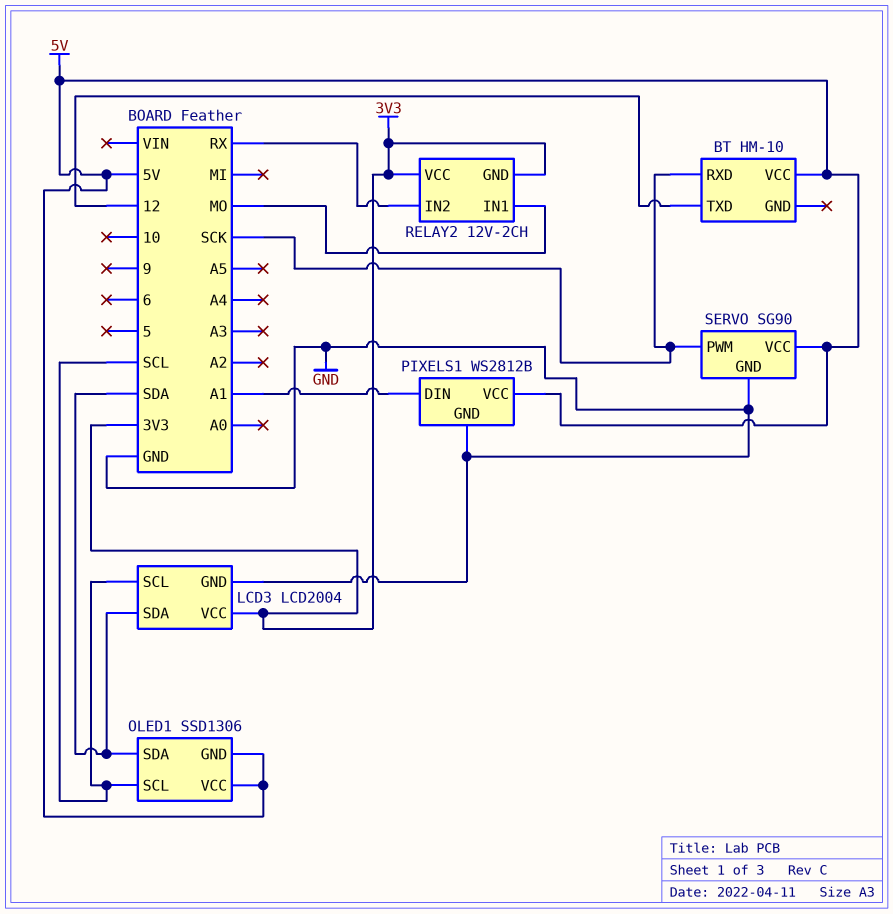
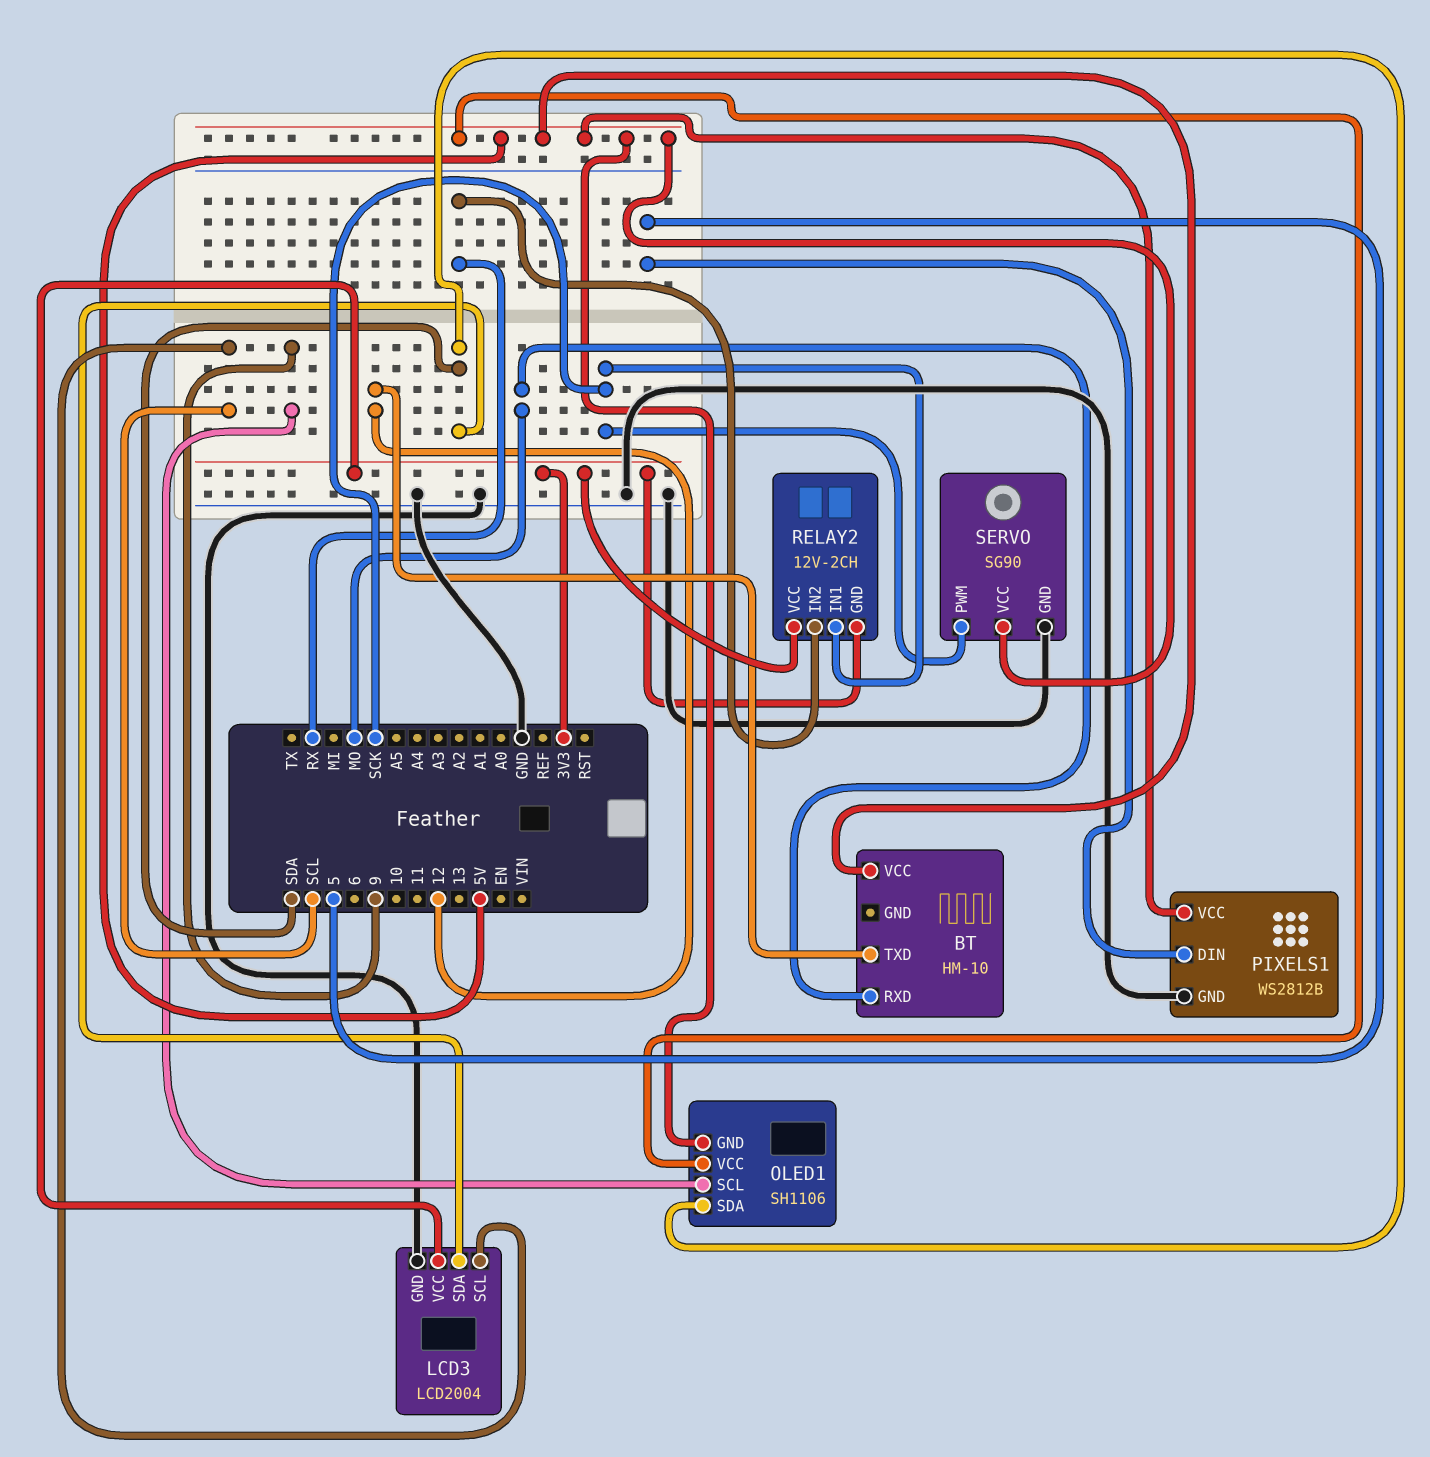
BT pin RXD: SCK -> MO
OLED1: SSD1306 -> SH1106
OLED1 pin SCL: SCL -> 9
PIXELS1 pin DIN: A1 -> 5
RELAY2 pin IN1: MO -> SCK

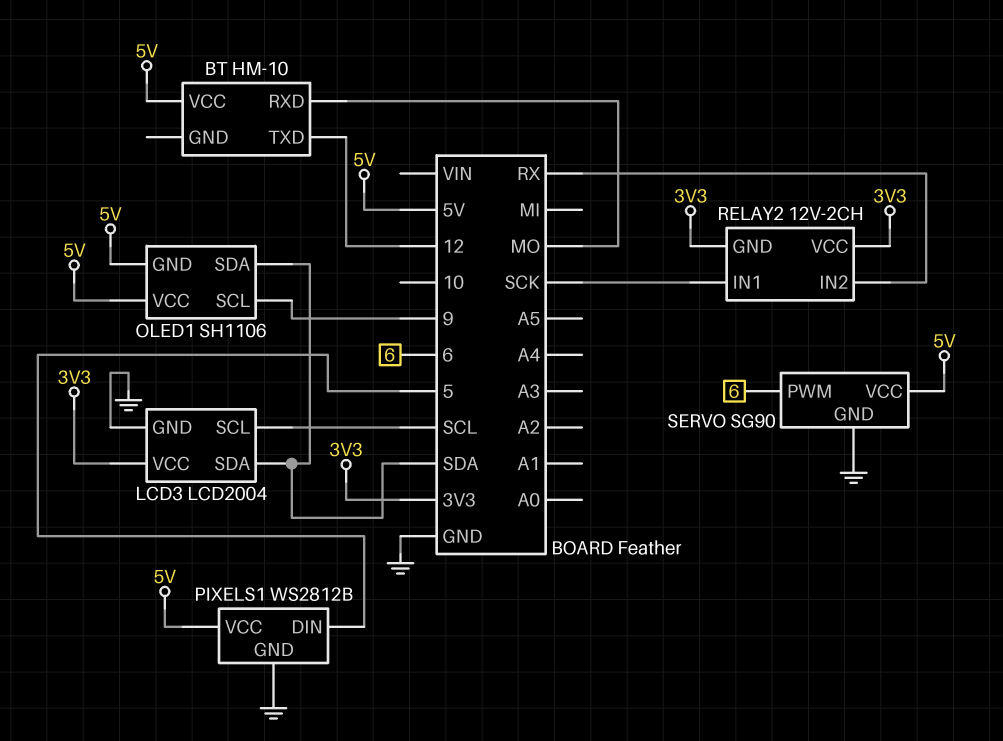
SERVO pin PWM: SCK -> 6

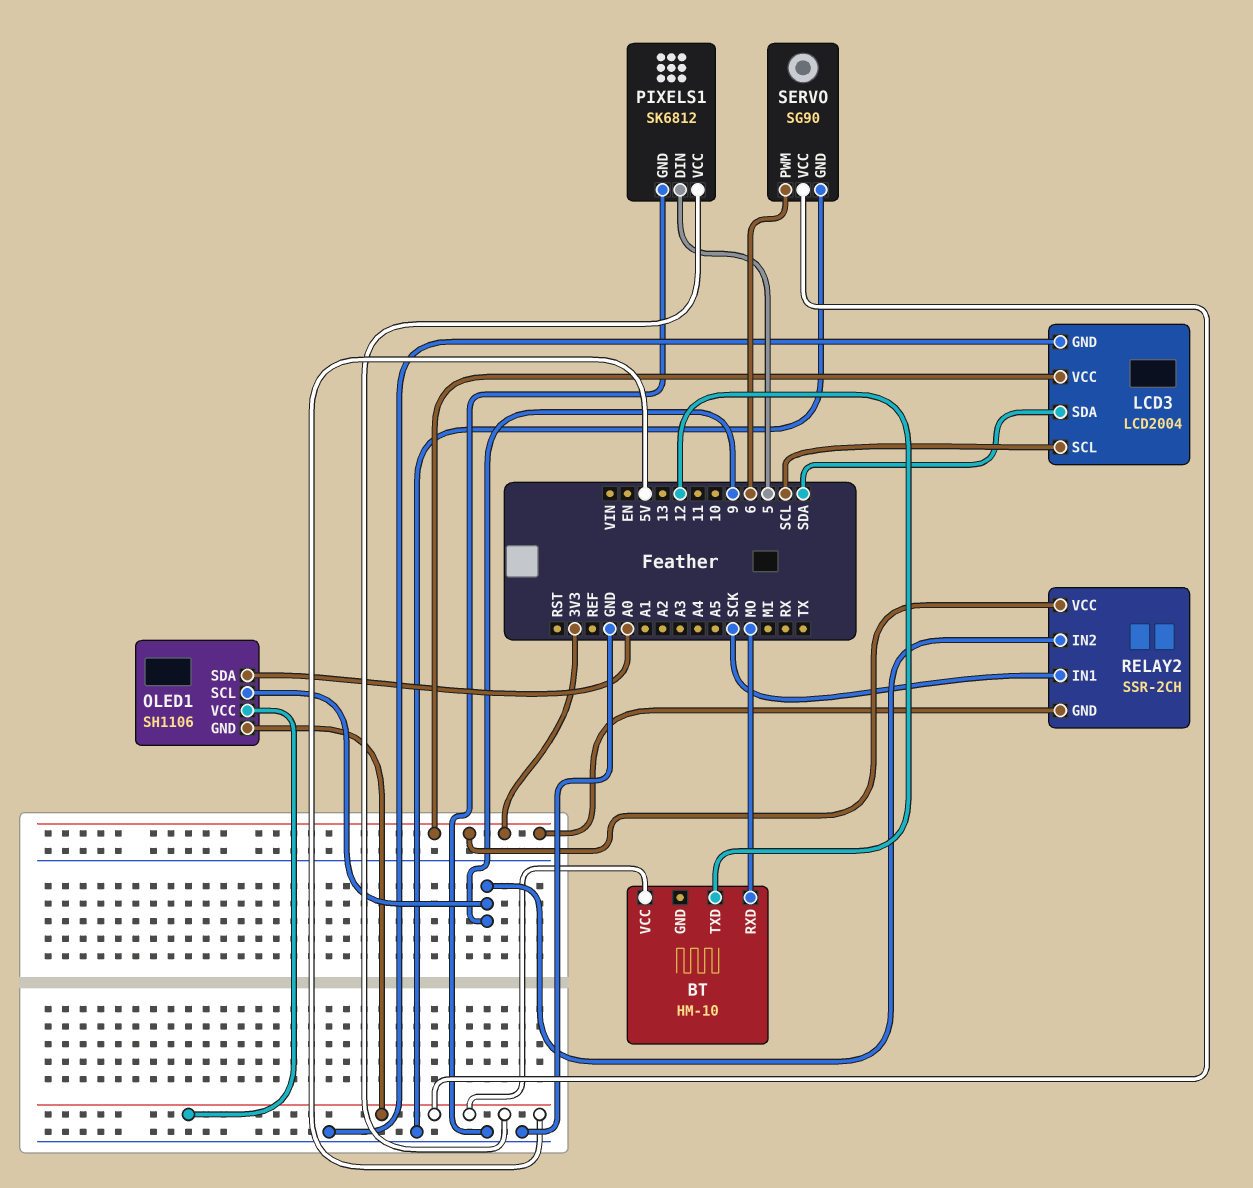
OLED1 pin SDA: SDA -> A0
PIXELS1: WS2812B -> SK6812
RELAY2: 12V-2CH -> SSR-2CH
RELAY2 pin IN2: RX -> 9

